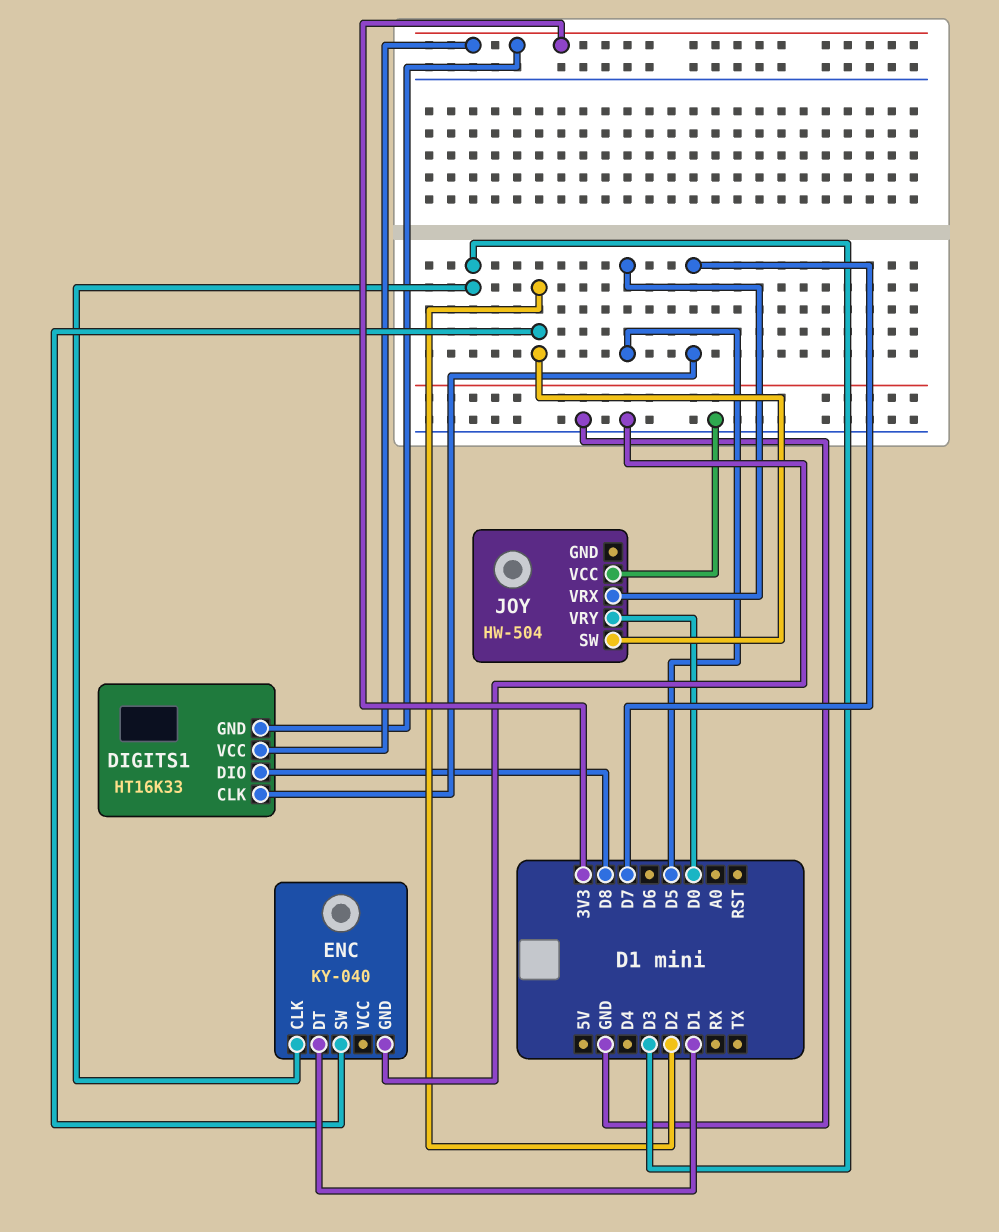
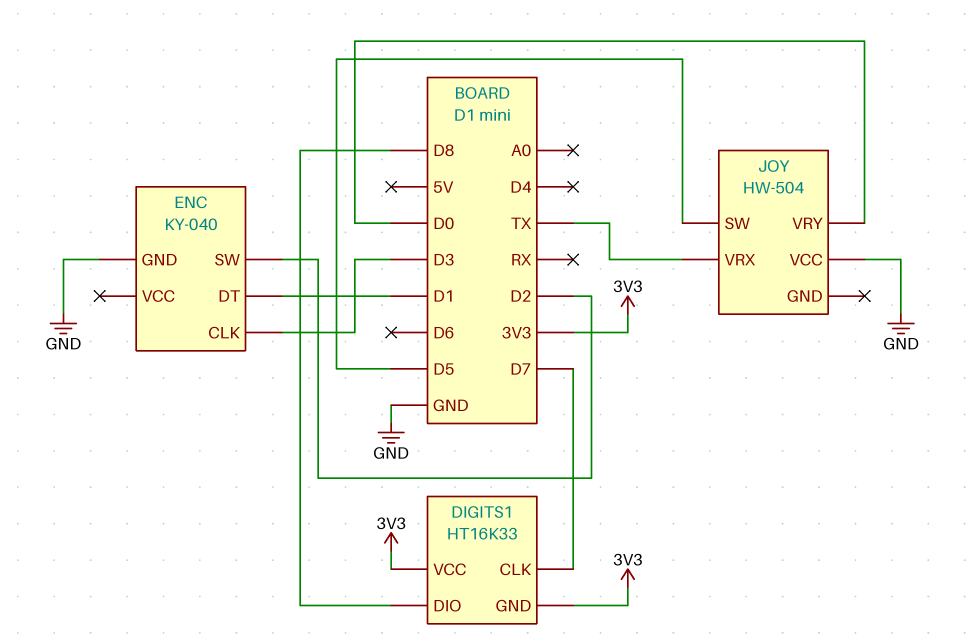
JOY pin SW: D2 -> D5
JOY pin VRX: D5 -> TX

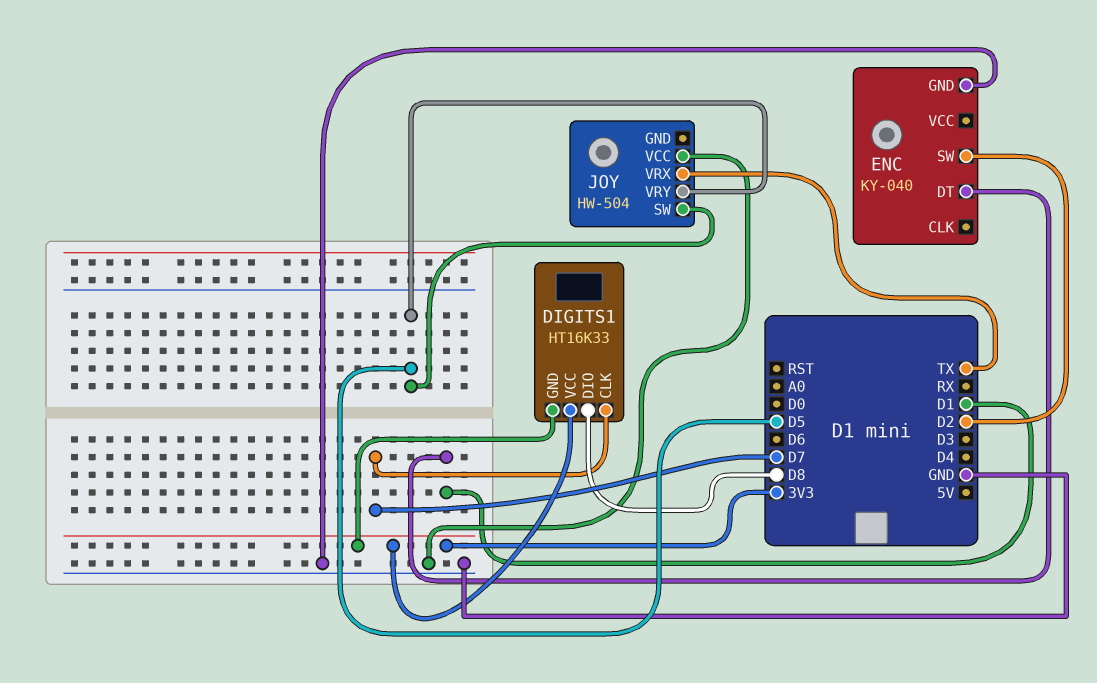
ENC pin CLK: D3 -> none
JOY pin VRY: D0 -> D5

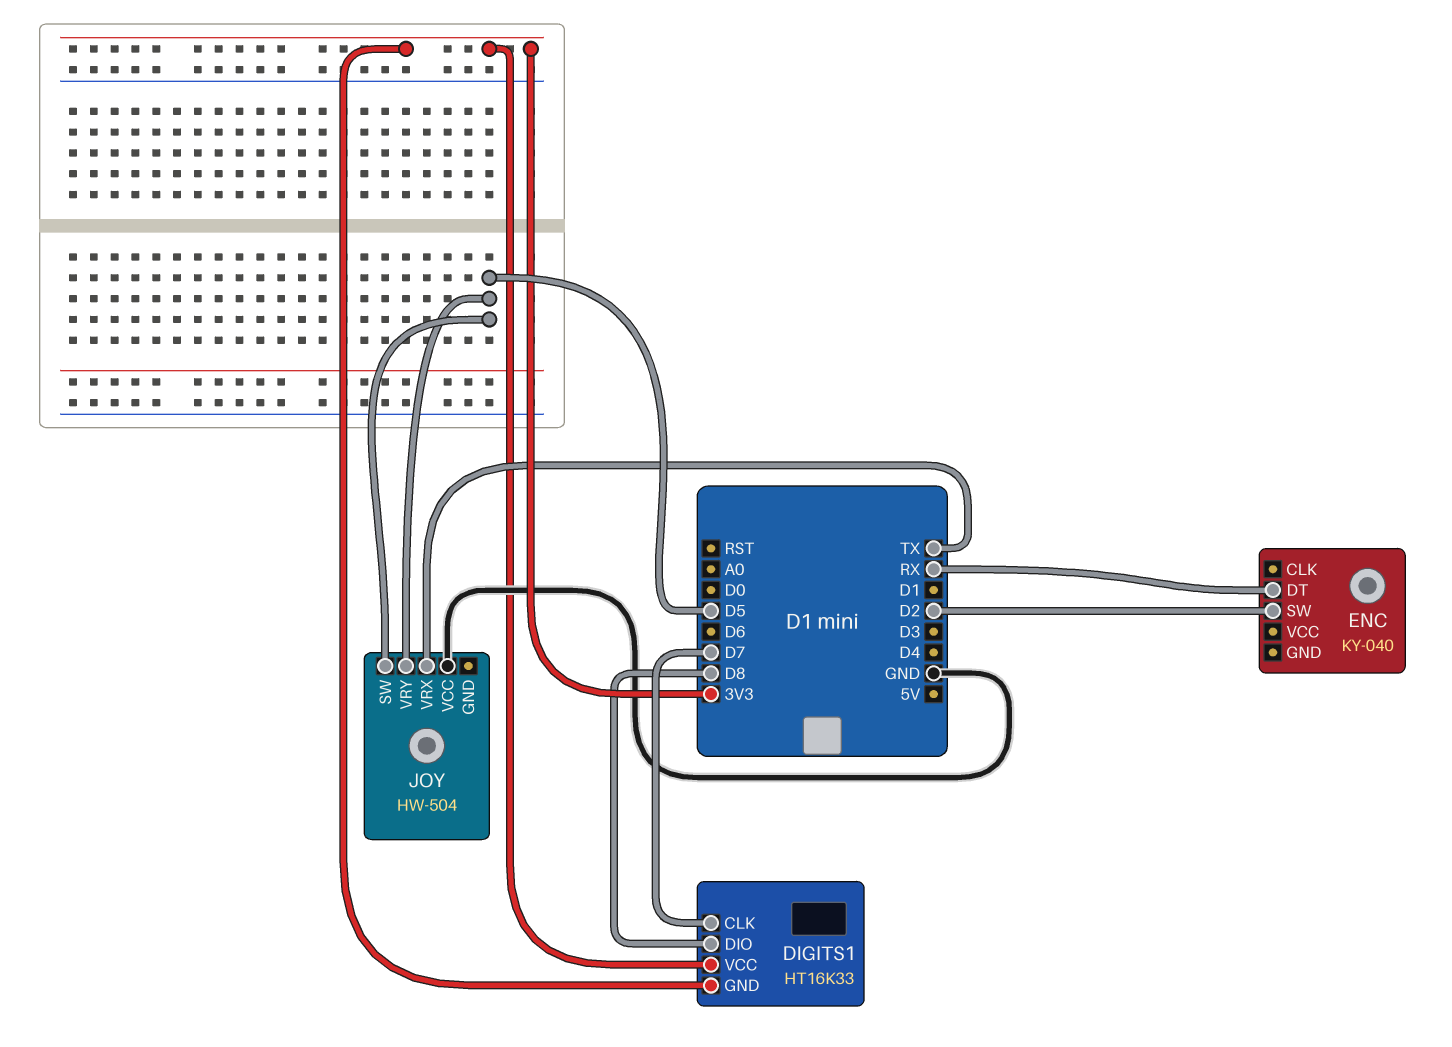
ENC pin DT: D1 -> RX
ENC pin GND: GND -> none

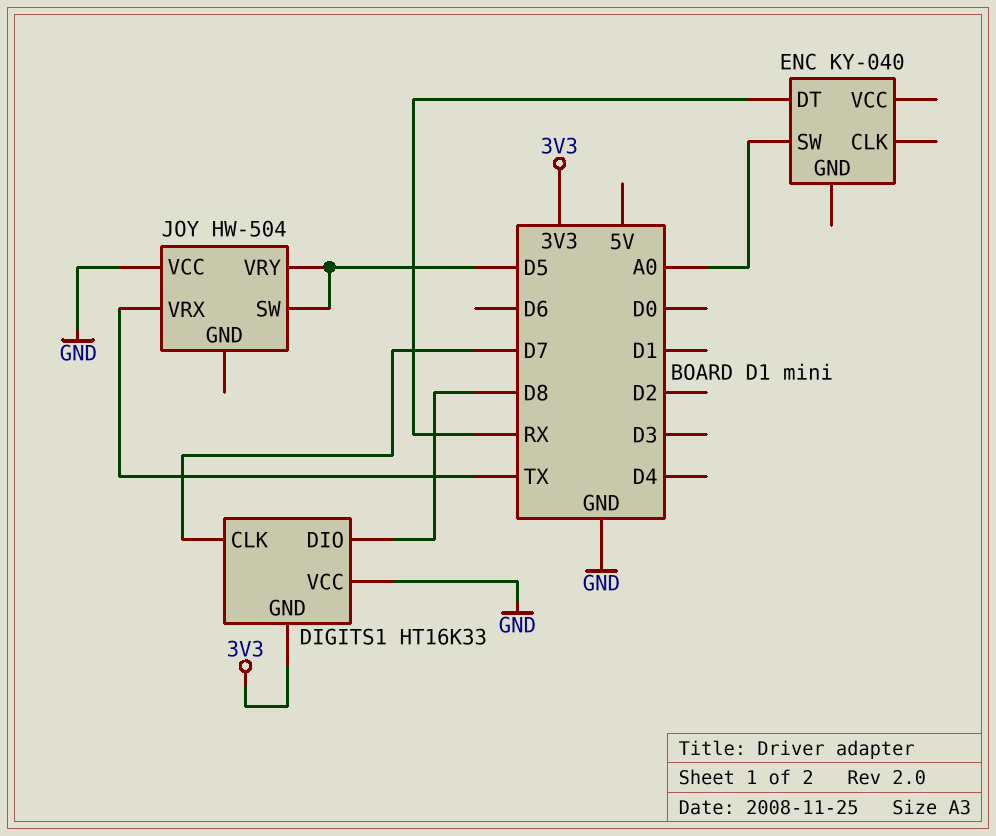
DIGITS1 pin VCC: 3V3 -> GND
ENC pin SW: D2 -> A0

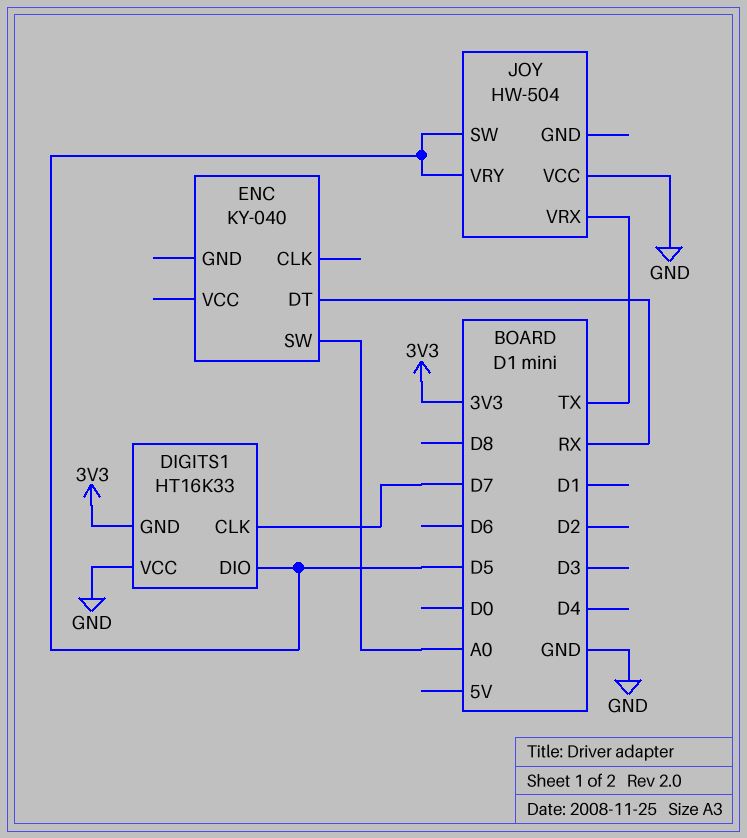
DIGITS1 pin DIO: D8 -> D5

